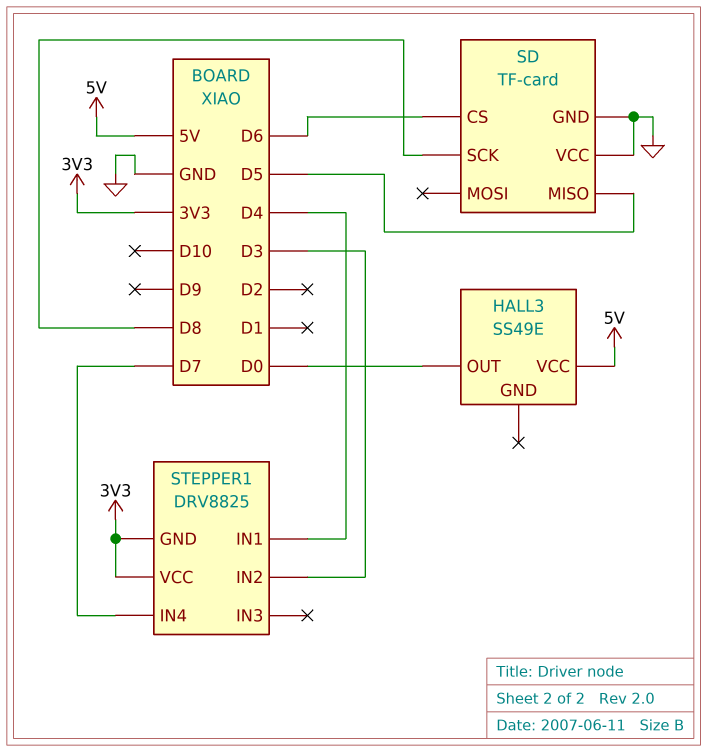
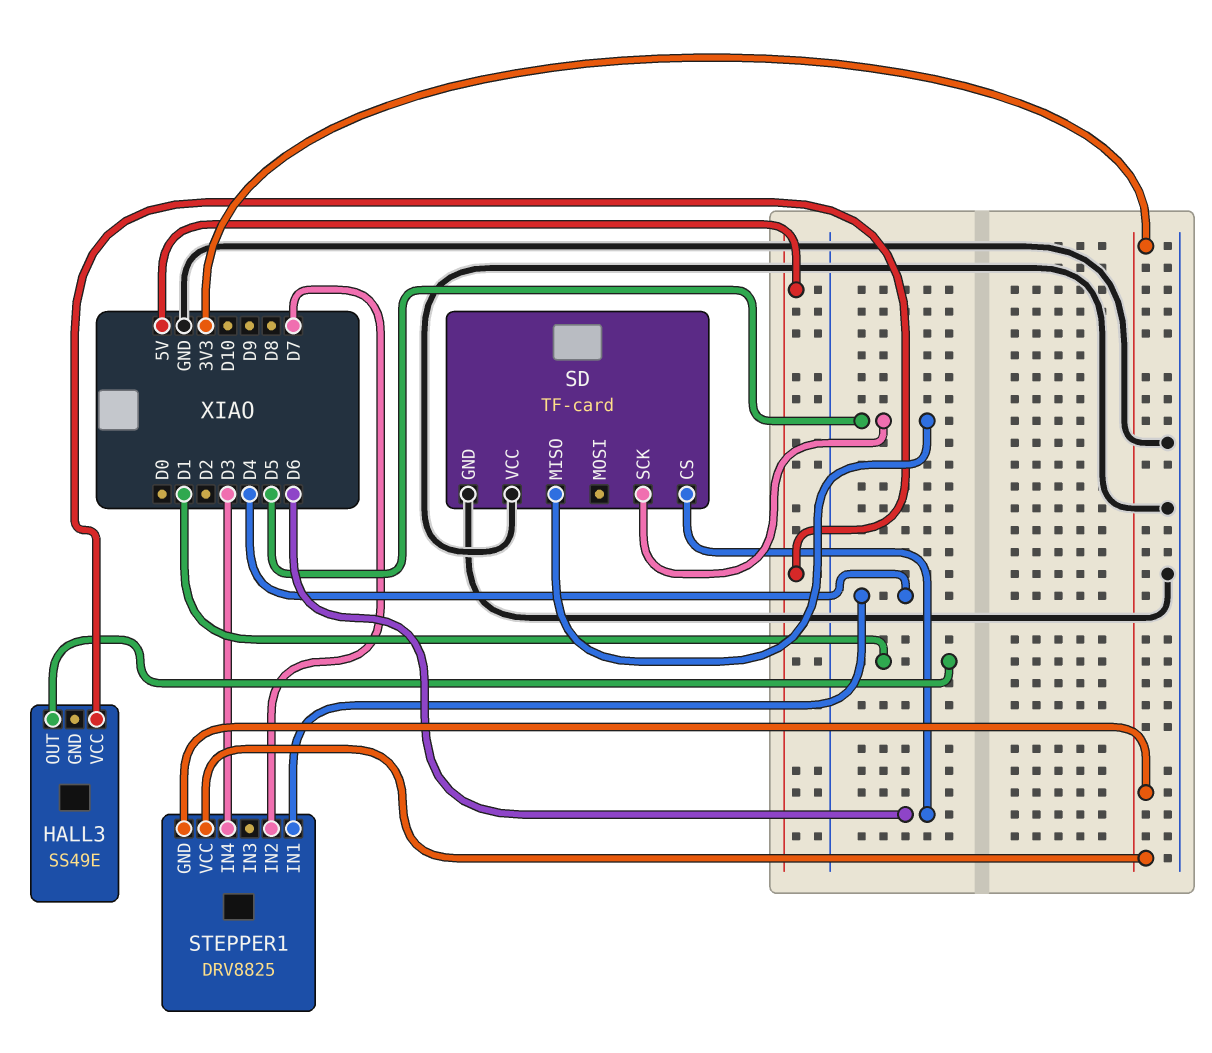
HALL3 pin OUT: D0 -> D1
SD pin SCK: D8 -> D5
STEPPER1 pin IN2: D3 -> D7
STEPPER1 pin IN4: D7 -> D3

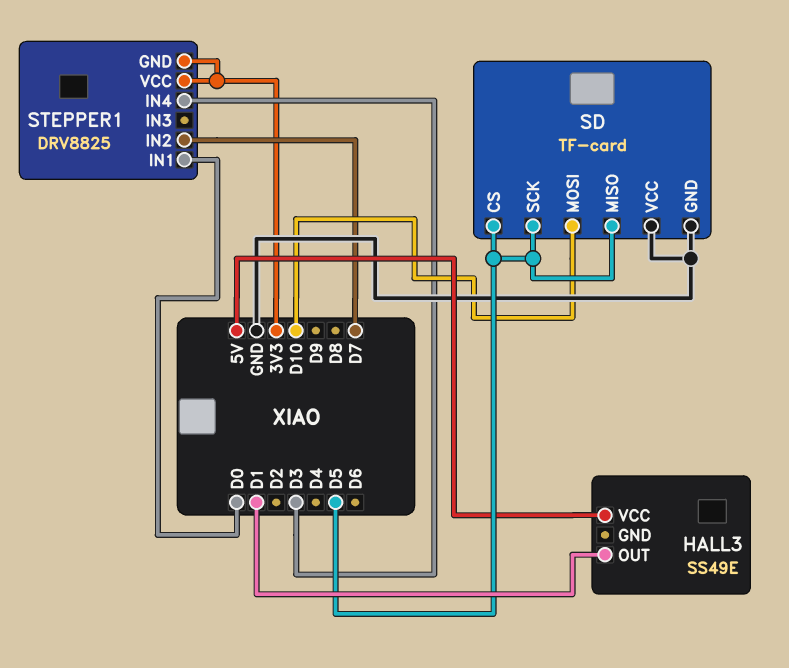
SD pin CS: D6 -> D5
SD pin MOSI: none -> D10
STEPPER1 pin IN1: D4 -> D0

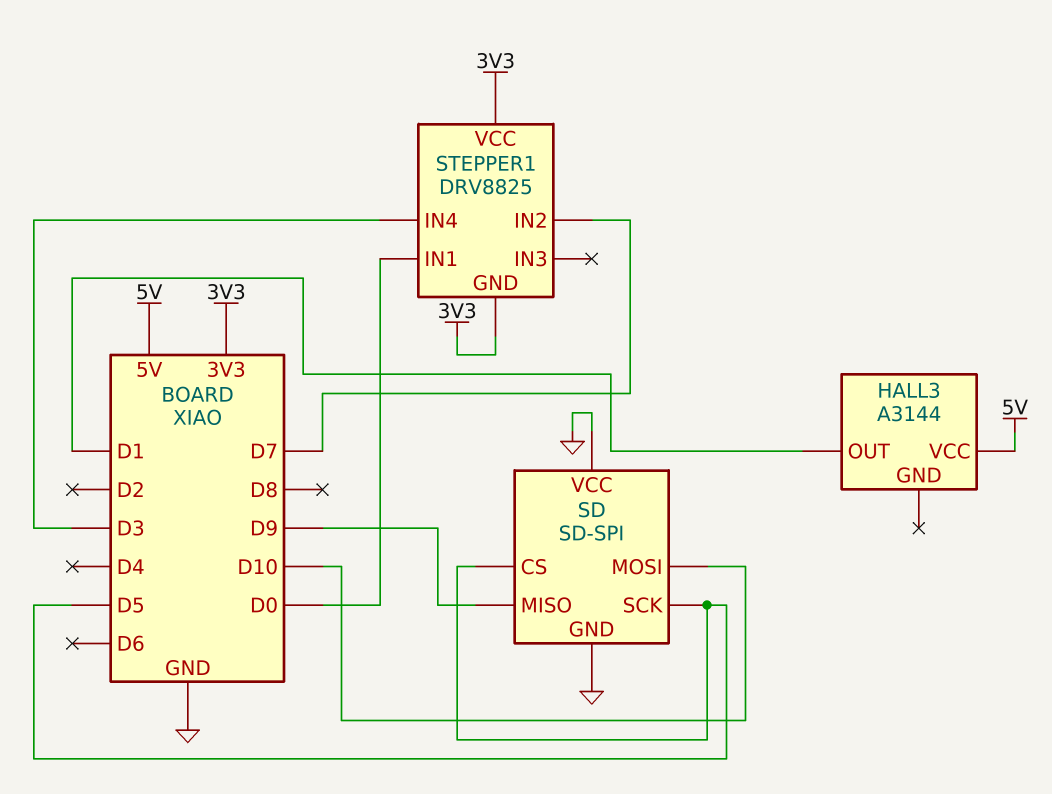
HALL3: SS49E -> A3144
SD: TF-card -> SD-SPI
SD pin MISO: D5 -> D9

